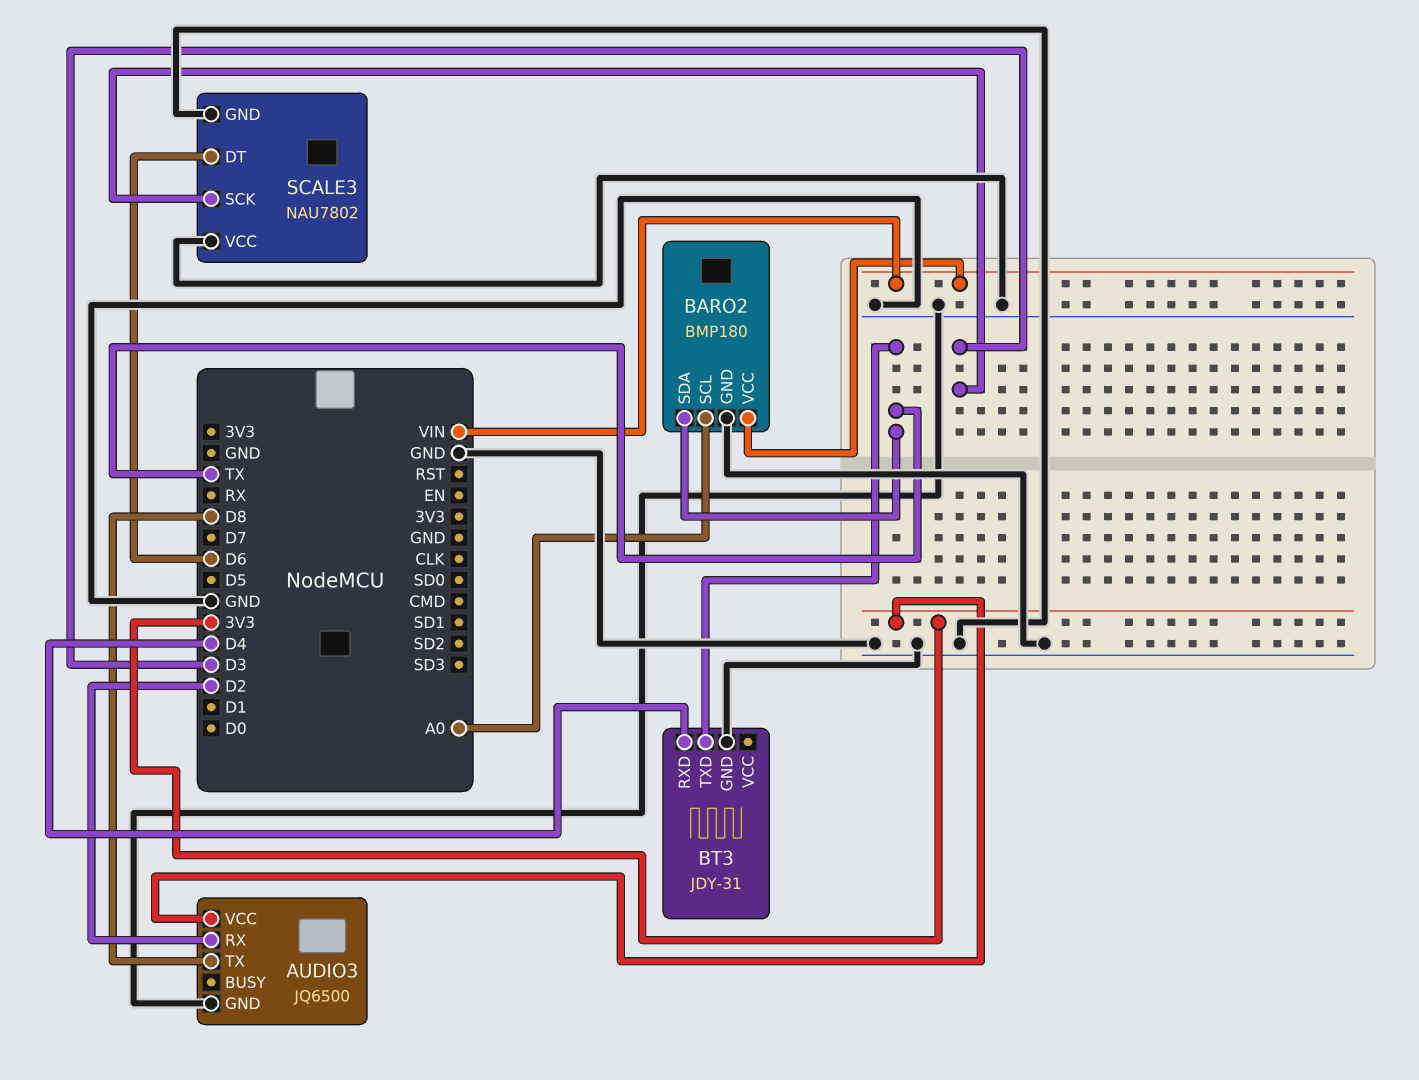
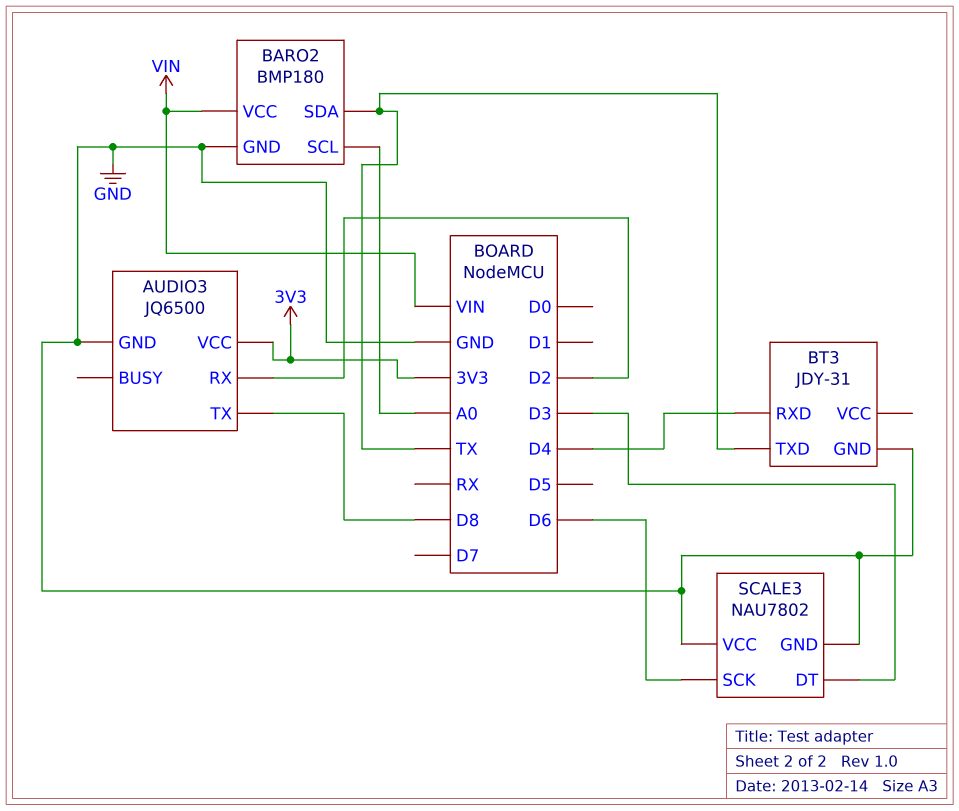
SCALE3 pin DT: D6 -> D3
SCALE3 pin SCK: D3 -> D6

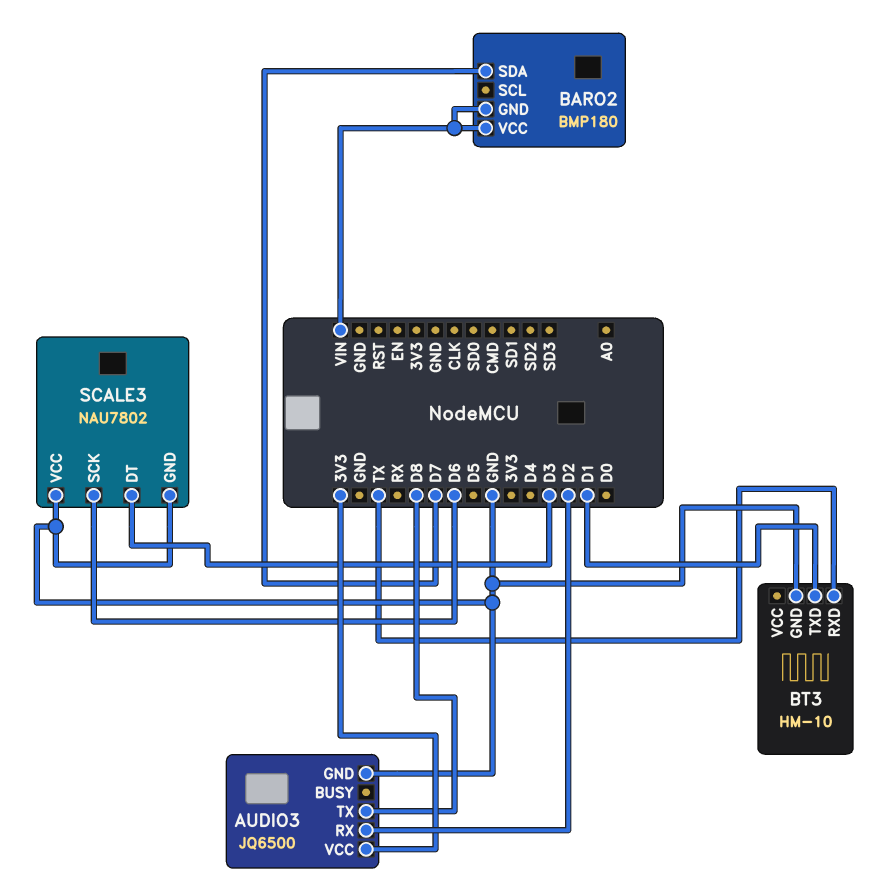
BARO2 pin GND: GND -> VIN
BARO2 pin SCL: A0 -> none
BARO2 pin SDA: TX -> D7
BT3: JDY-31 -> HM-10
BT3 pin RXD: D4 -> TX
BT3 pin TXD: TX -> D1

